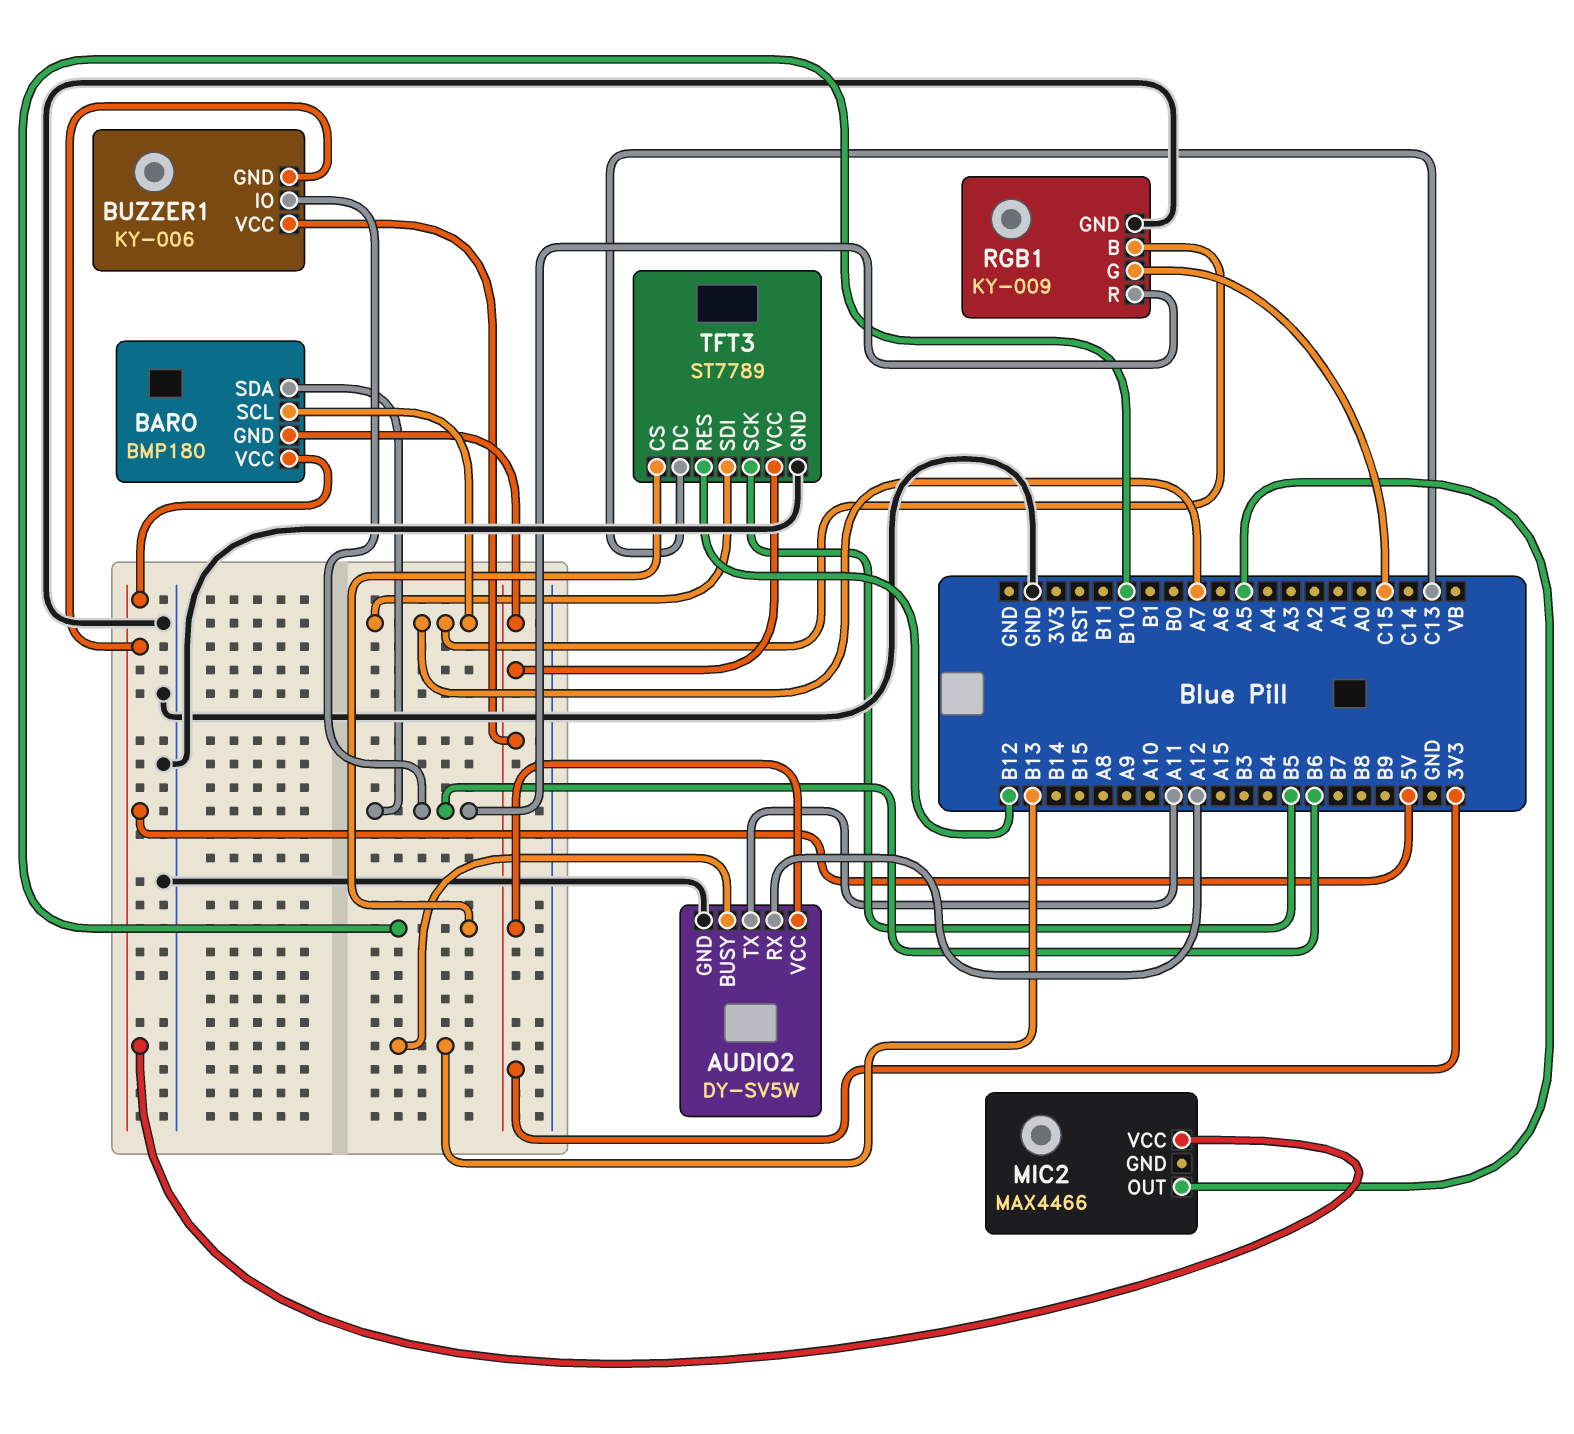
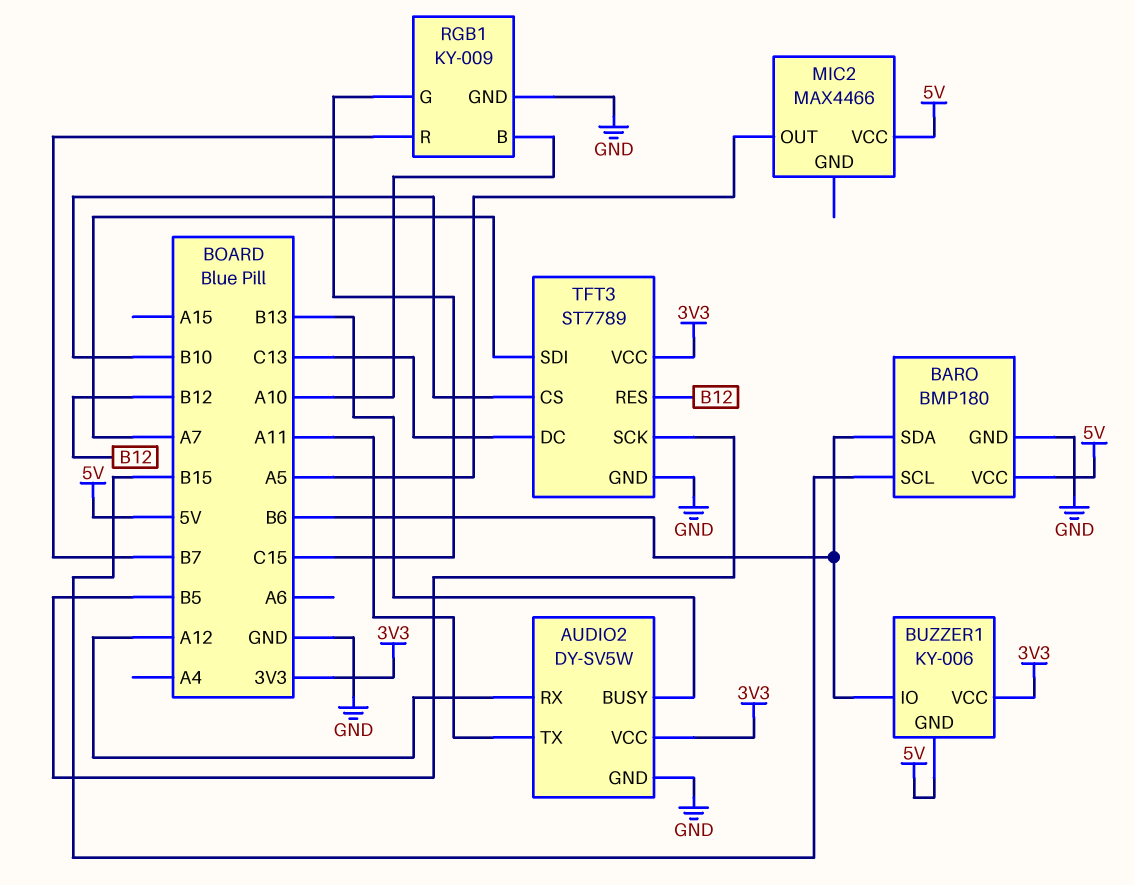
BARO pin GND: 3V3 -> GND
BARO pin SCL: A7 -> B15
RGB1 pin B: A7 -> A10
RGB1 pin R: B6 -> B7

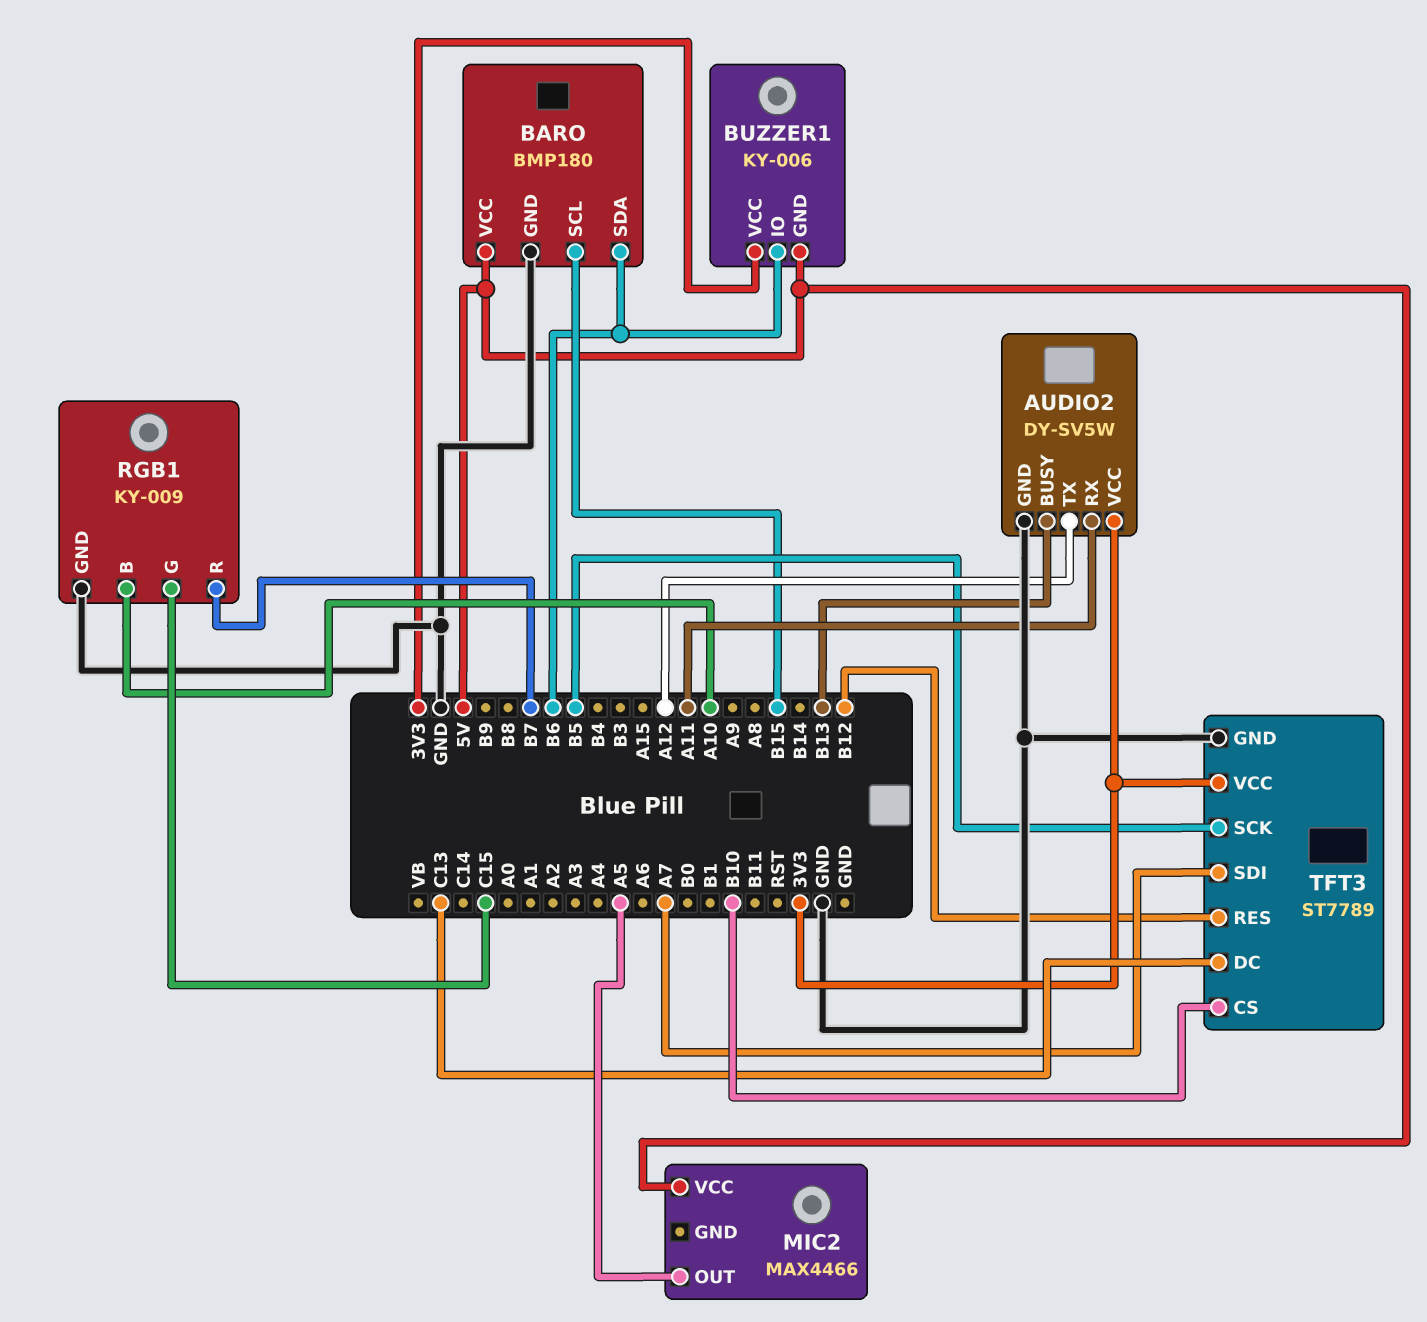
AUDIO2 pin RX: A12 -> A11
AUDIO2 pin TX: A11 -> A12

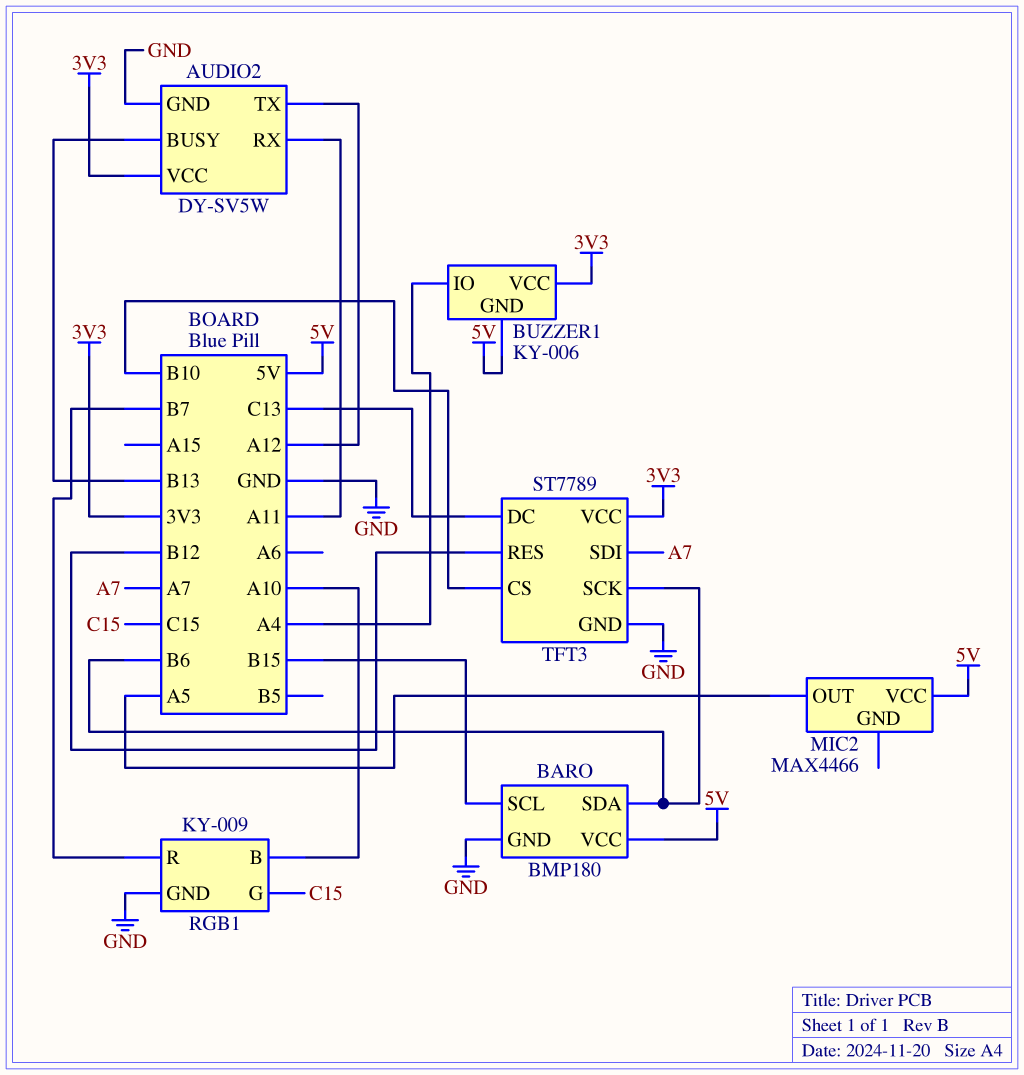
BUZZER1 pin IO: B6 -> A4
TFT3 pin SCK: B5 -> B6

